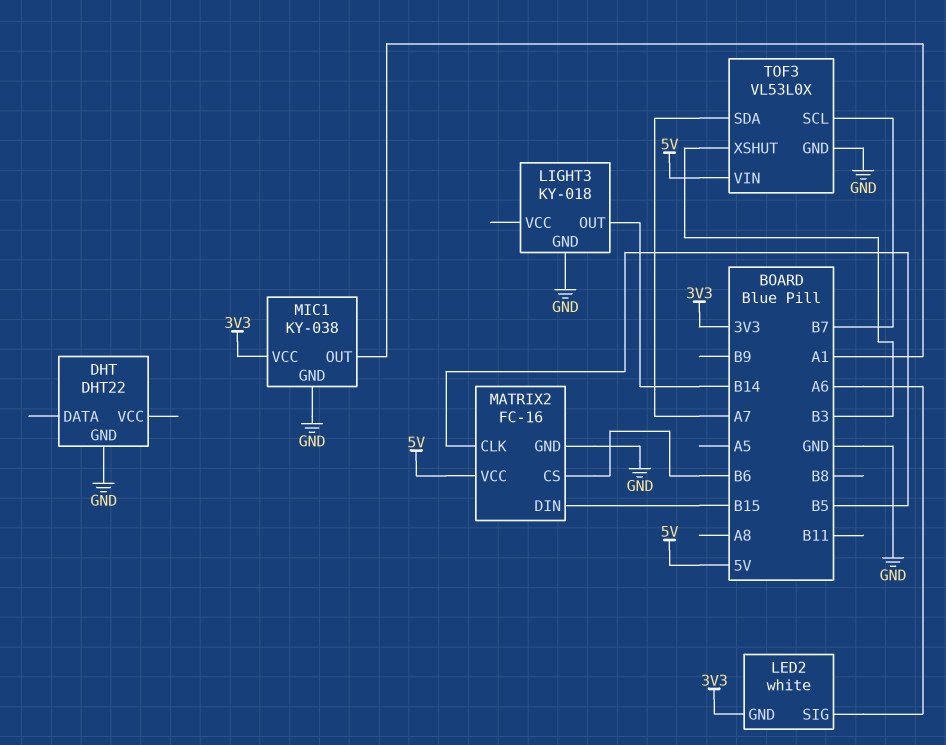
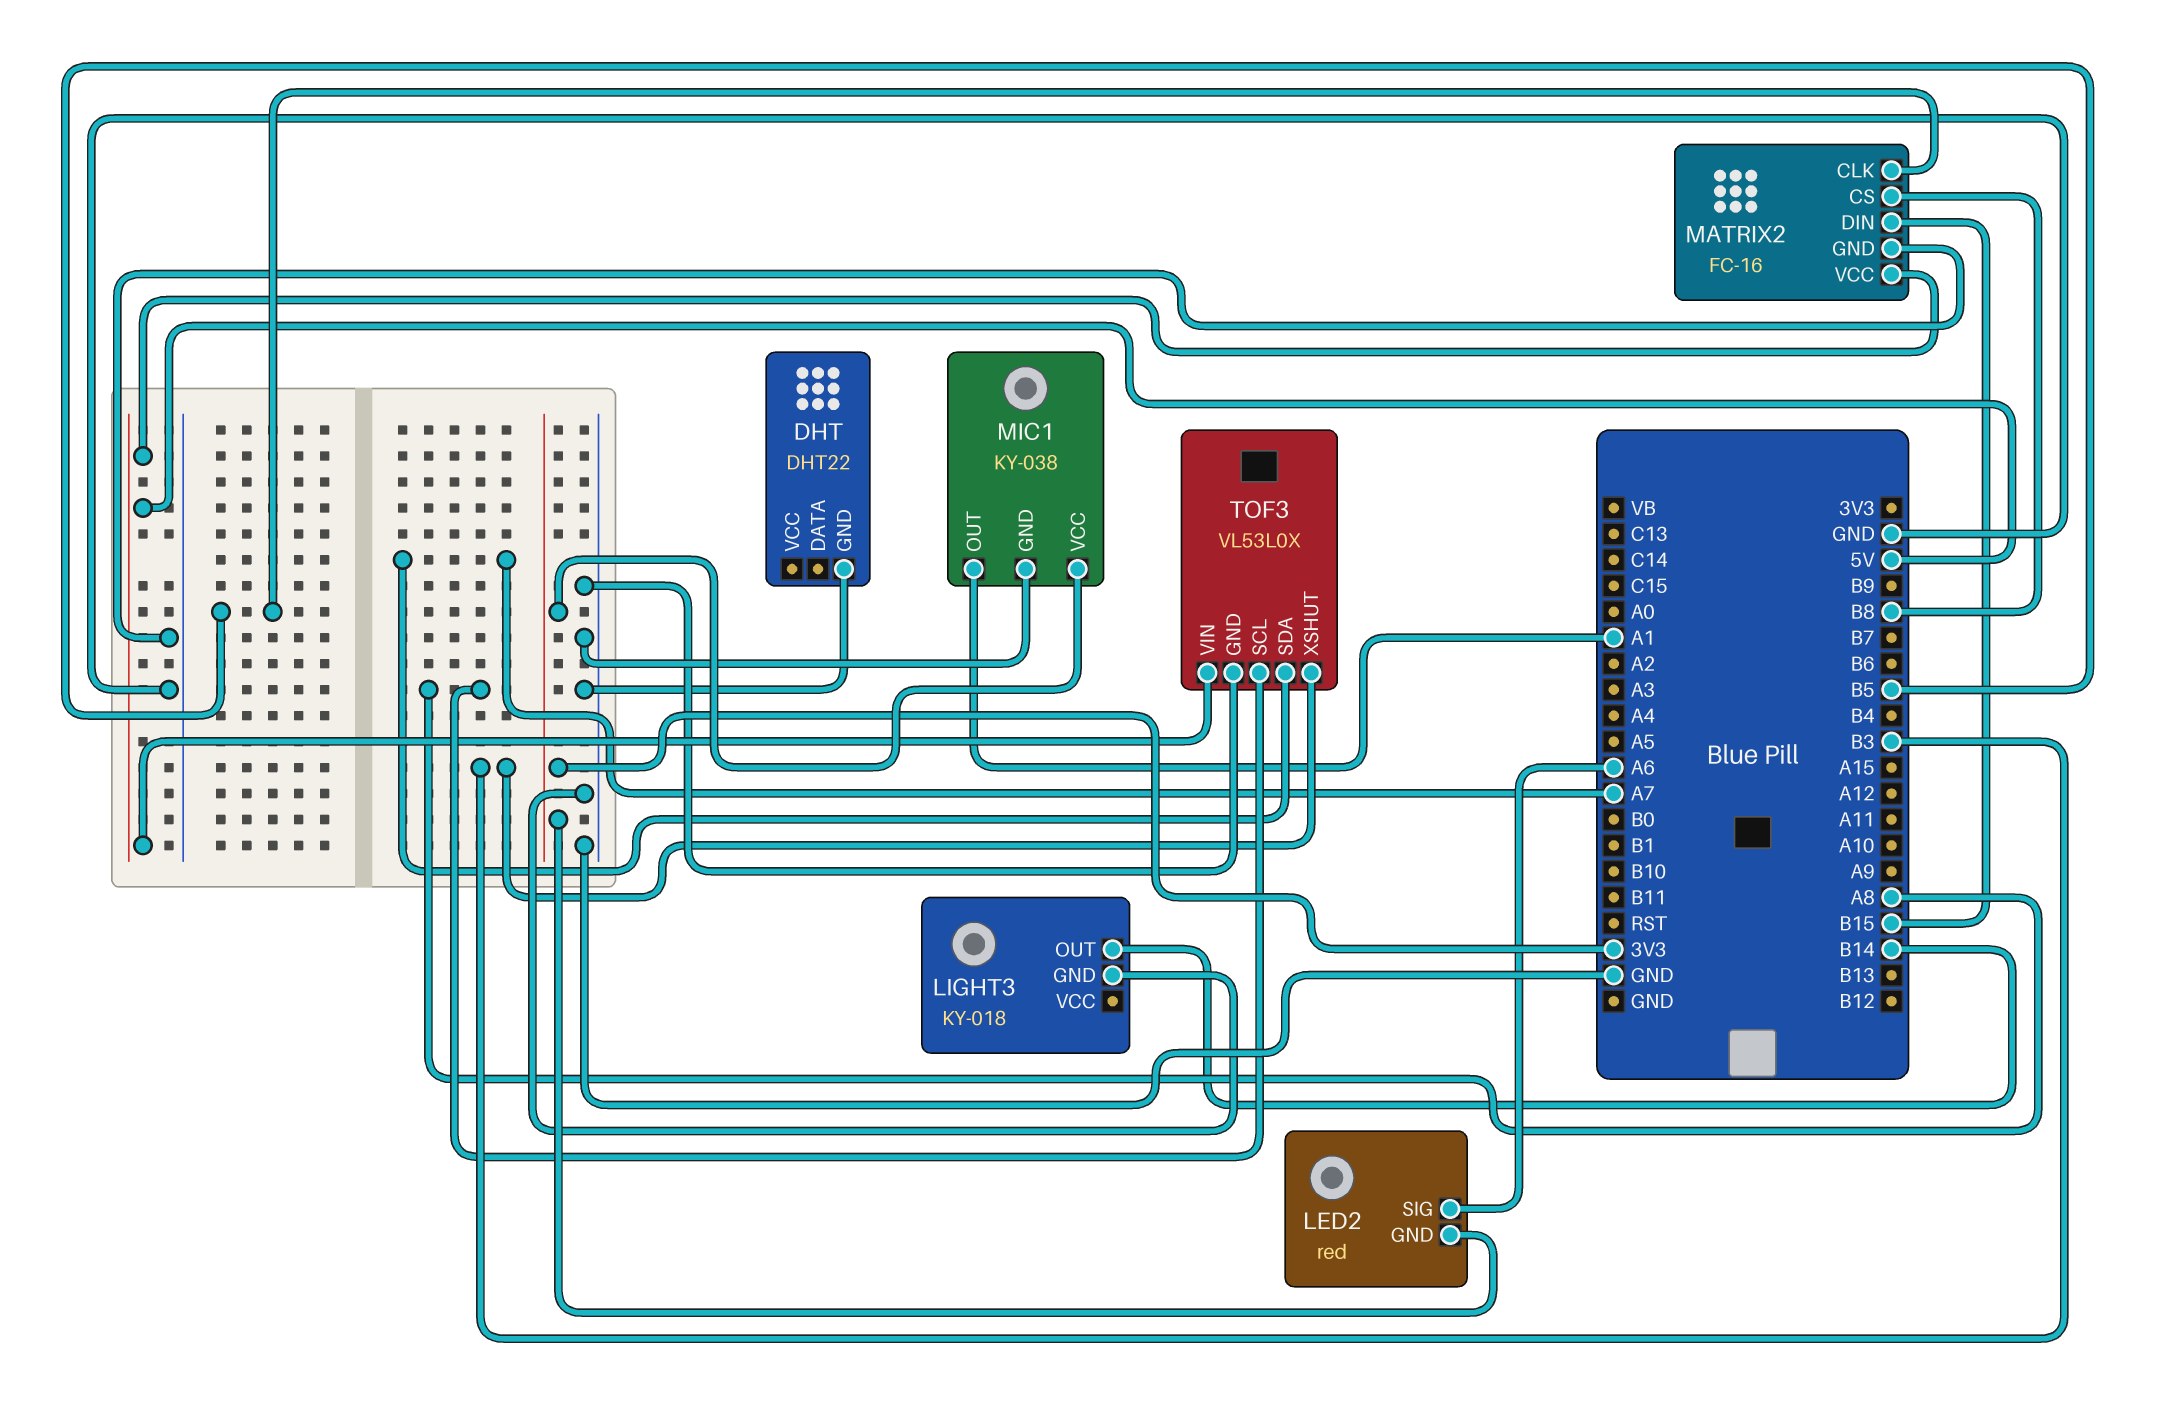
LED2: white -> red
MATRIX2 pin CS: B6 -> B8
TOF3 pin SCL: B7 -> A8

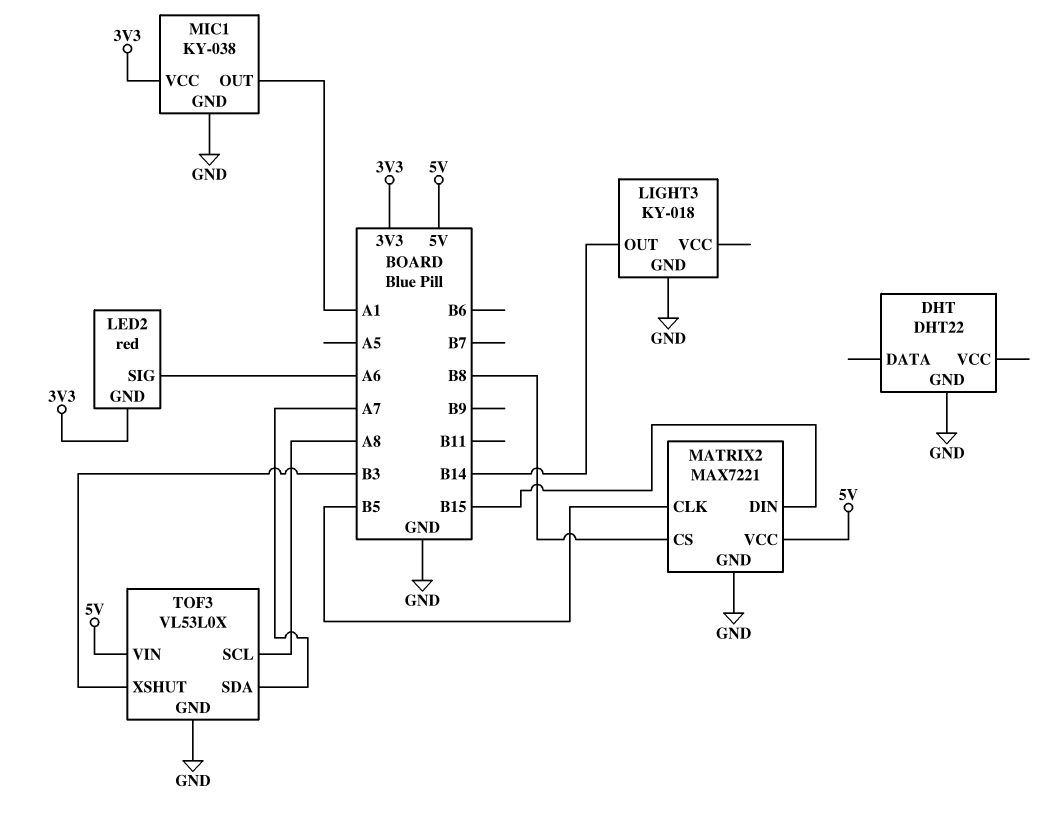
MATRIX2: FC-16 -> MAX7221

